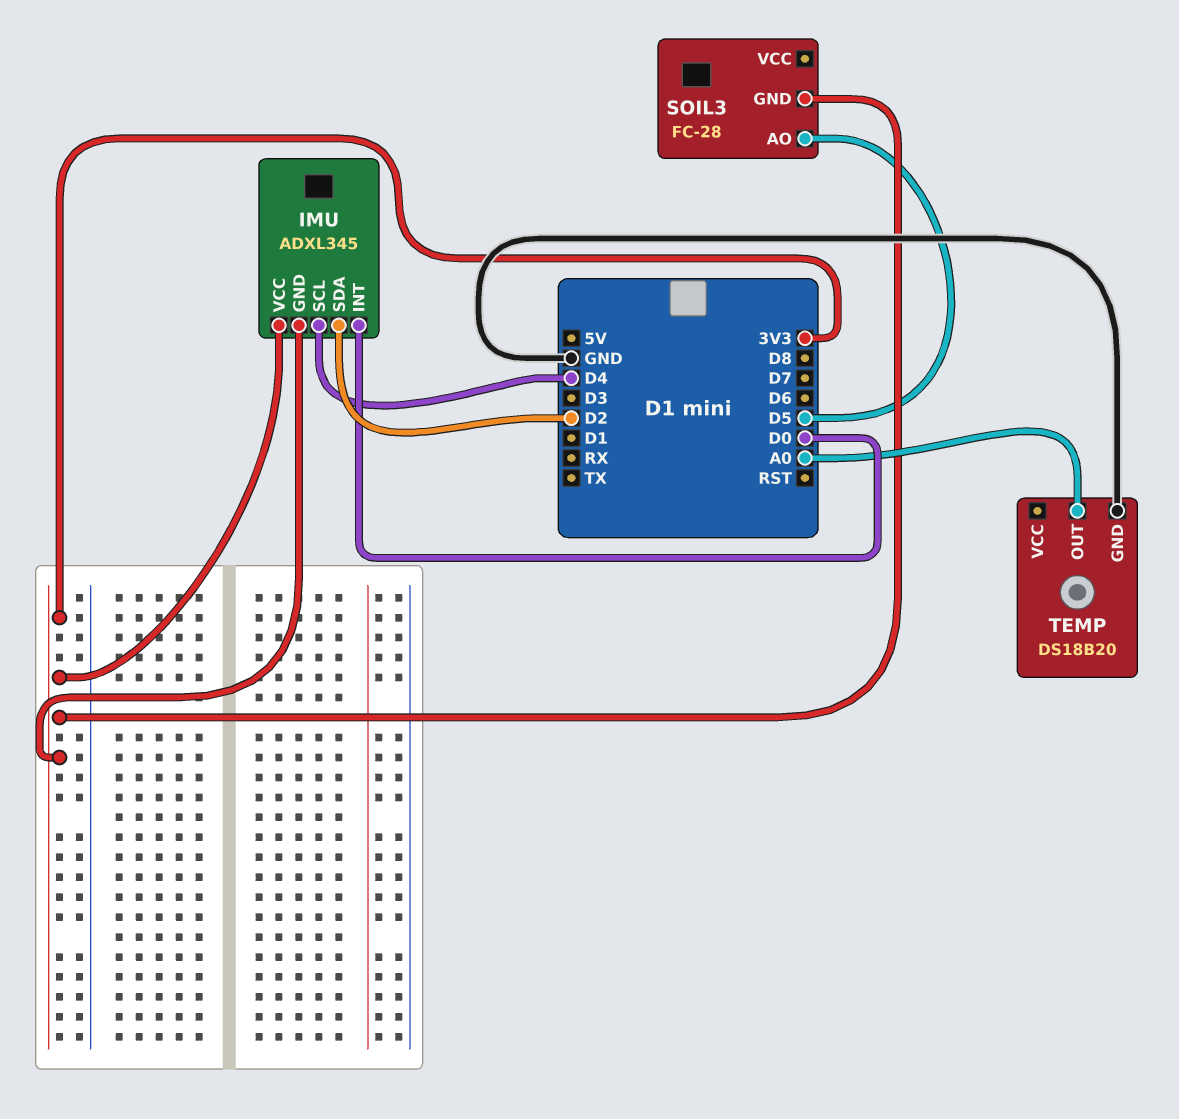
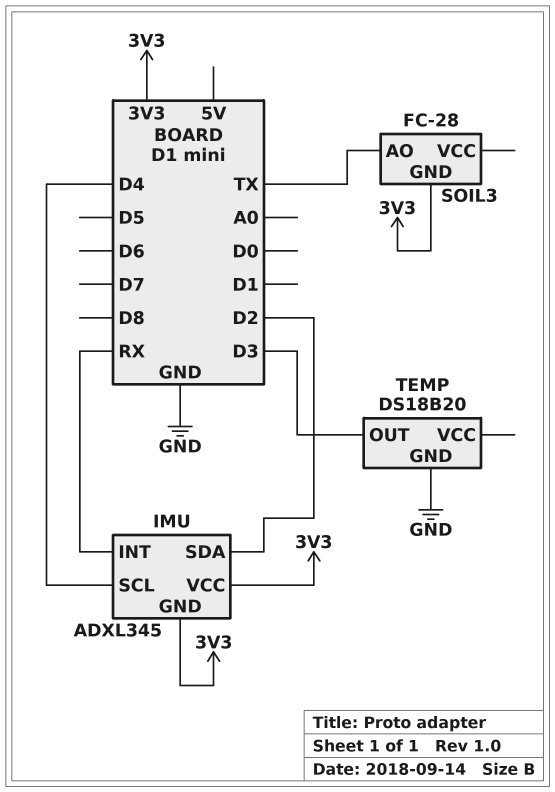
IMU pin INT: D0 -> RX
SOIL3 pin AO: D5 -> TX
TEMP pin OUT: A0 -> D3

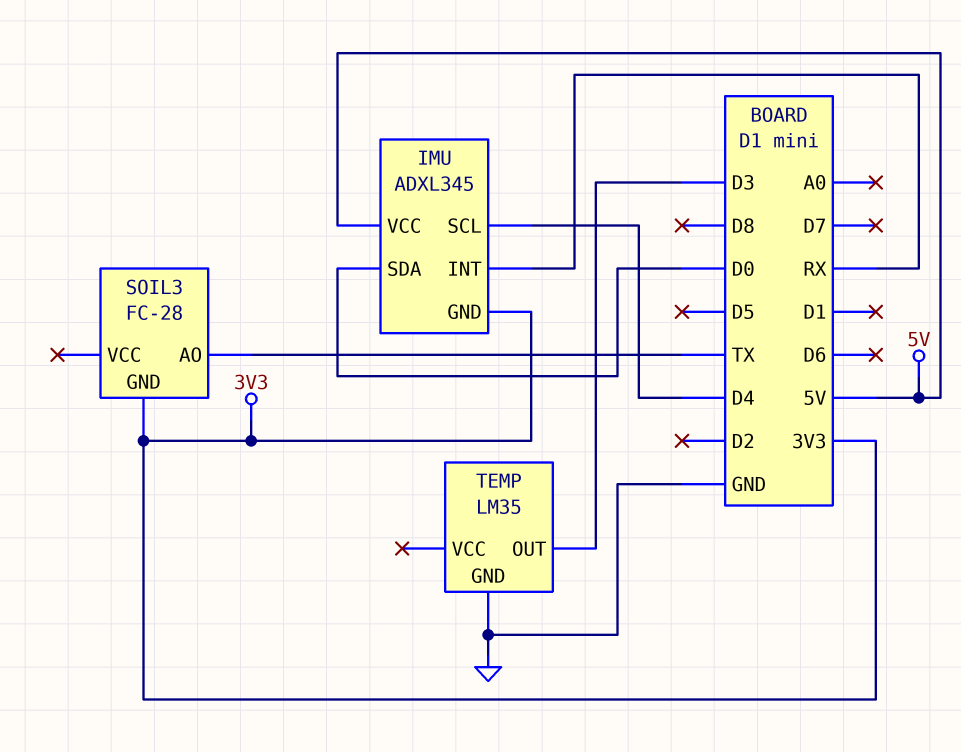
IMU pin SDA: D2 -> D0
IMU pin VCC: 3V3 -> 5V
TEMP: DS18B20 -> LM35

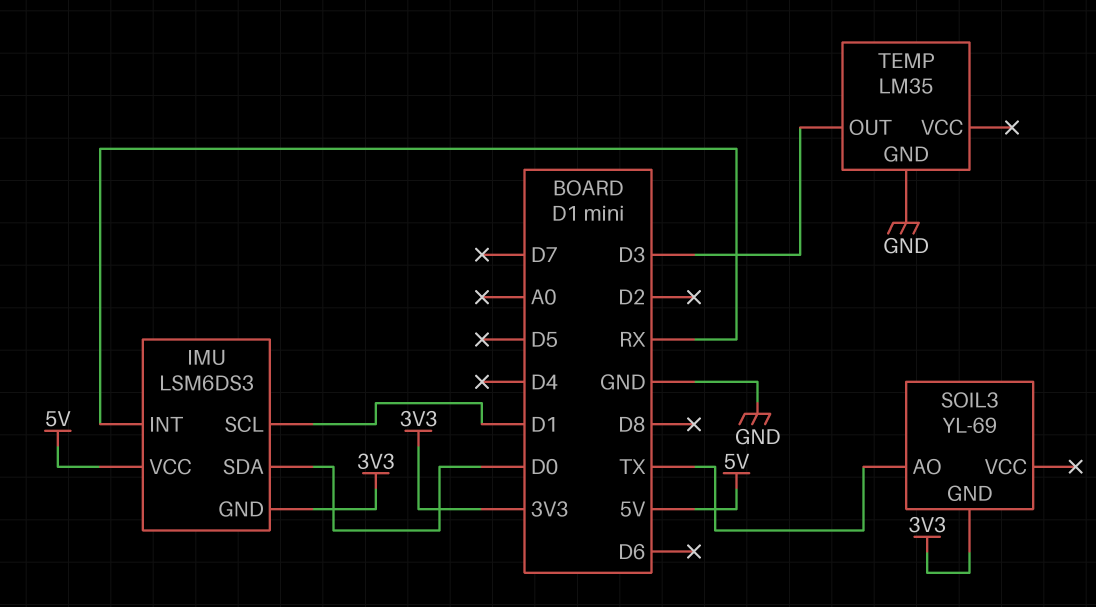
IMU: ADXL345 -> LSM6DS3
IMU pin SCL: D4 -> D1
SOIL3: FC-28 -> YL-69

